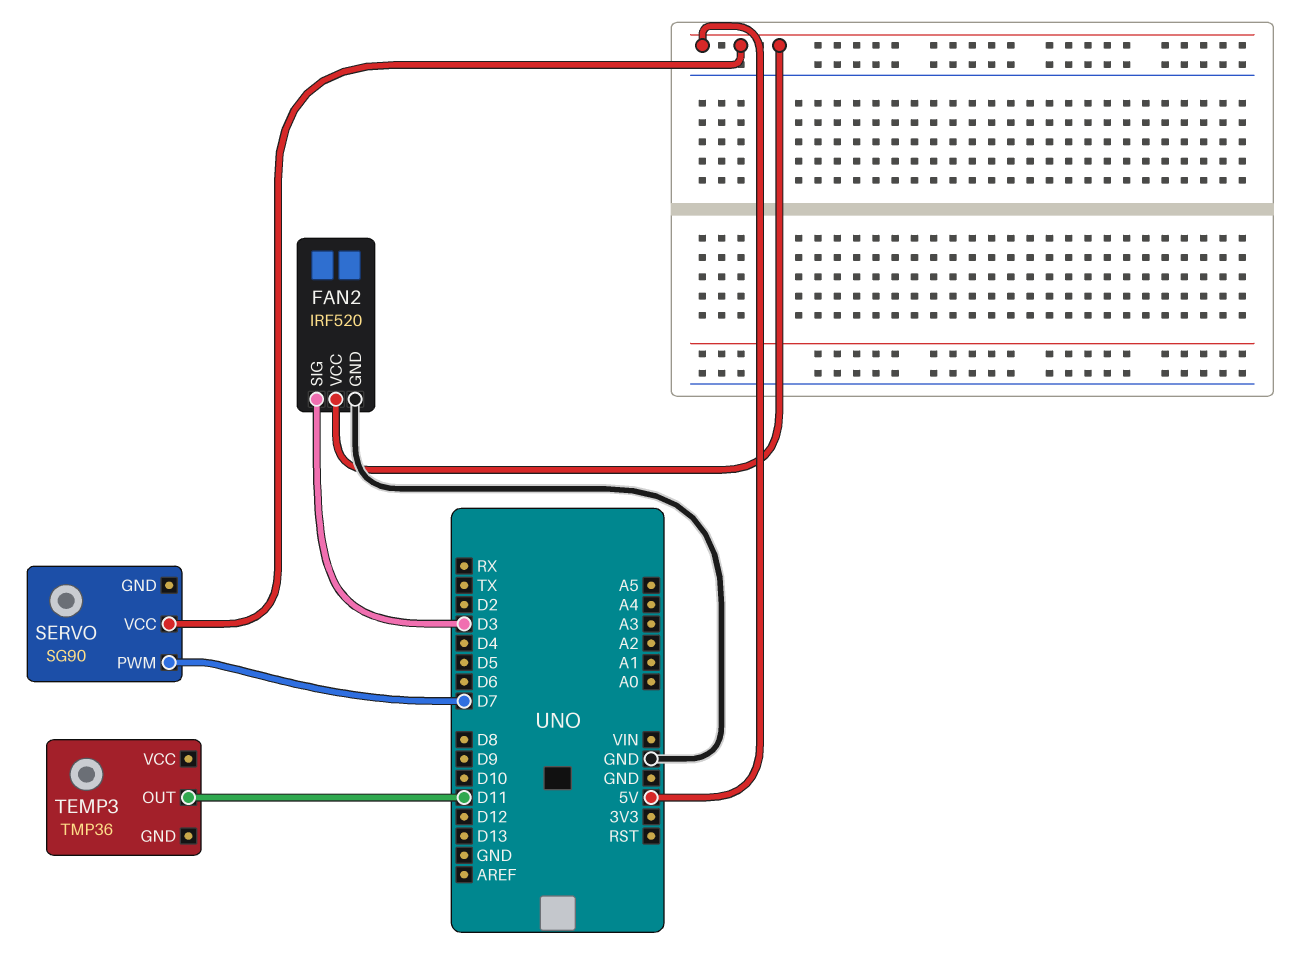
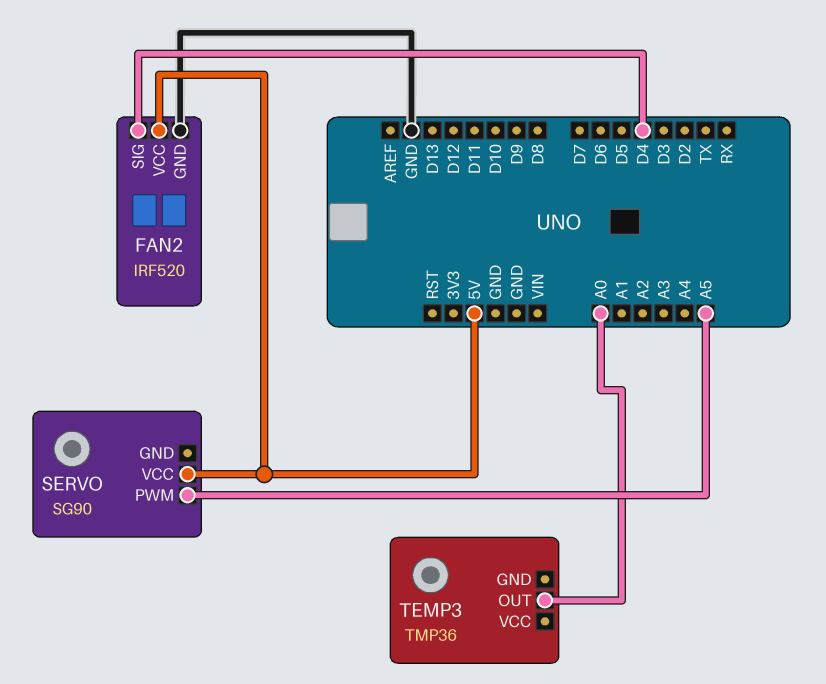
FAN2 pin SIG: D3 -> D4
SERVO pin PWM: D7 -> A5
TEMP3 pin OUT: D11 -> A0

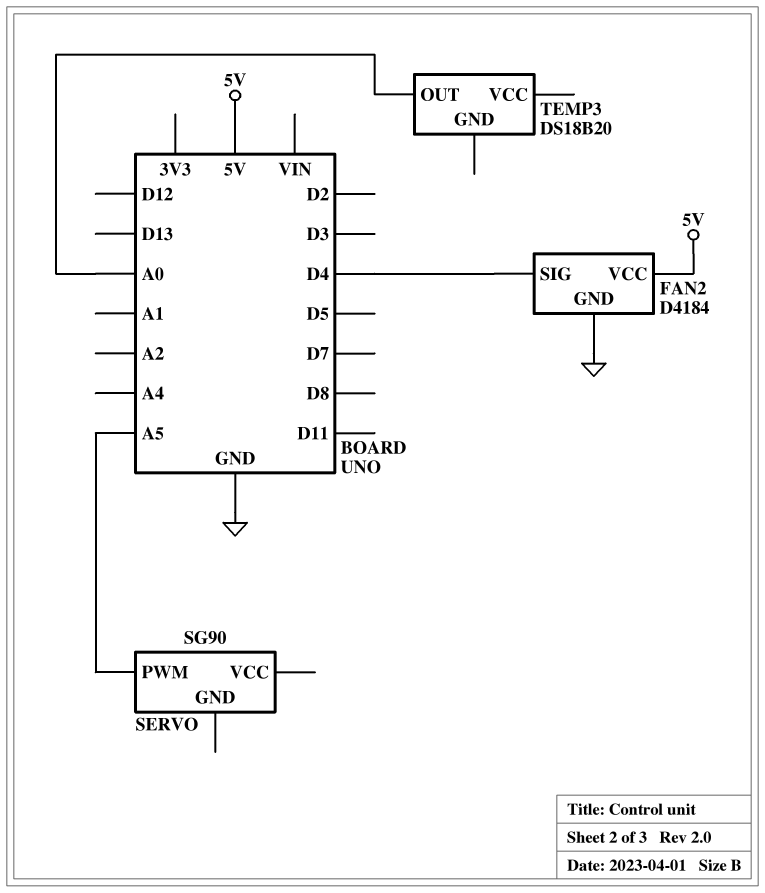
FAN2: IRF520 -> D4184
SERVO pin VCC: 5V -> none
TEMP3: TMP36 -> DS18B20

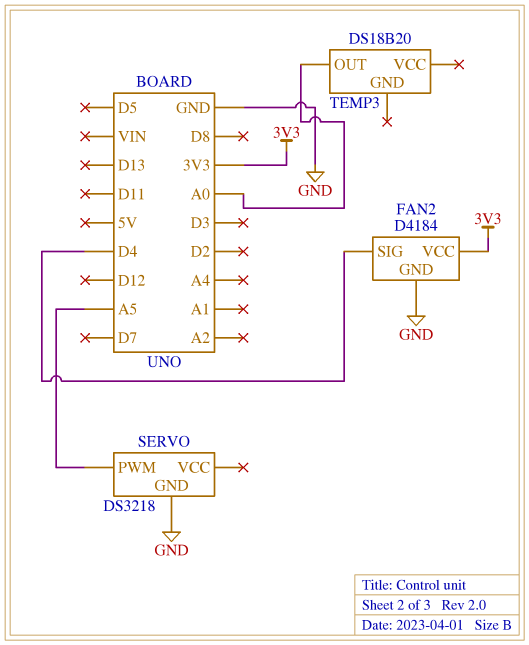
FAN2 pin VCC: 5V -> 3V3
SERVO: SG90 -> DS3218
SERVO pin GND: none -> GND

